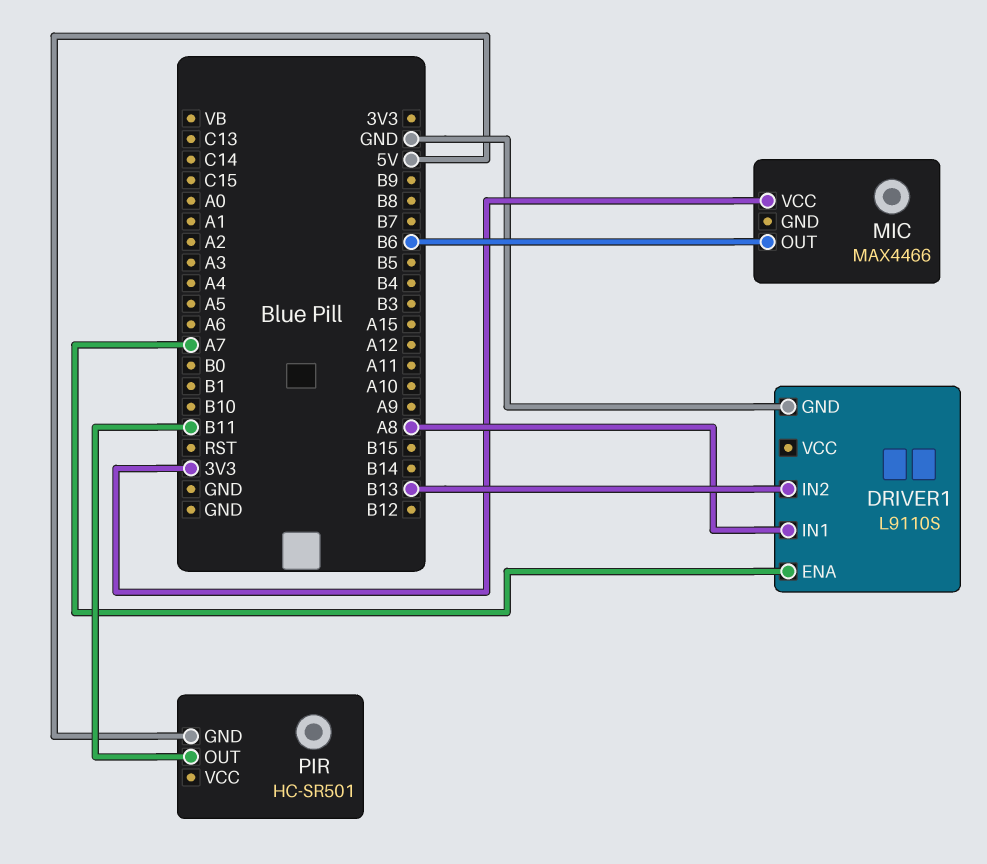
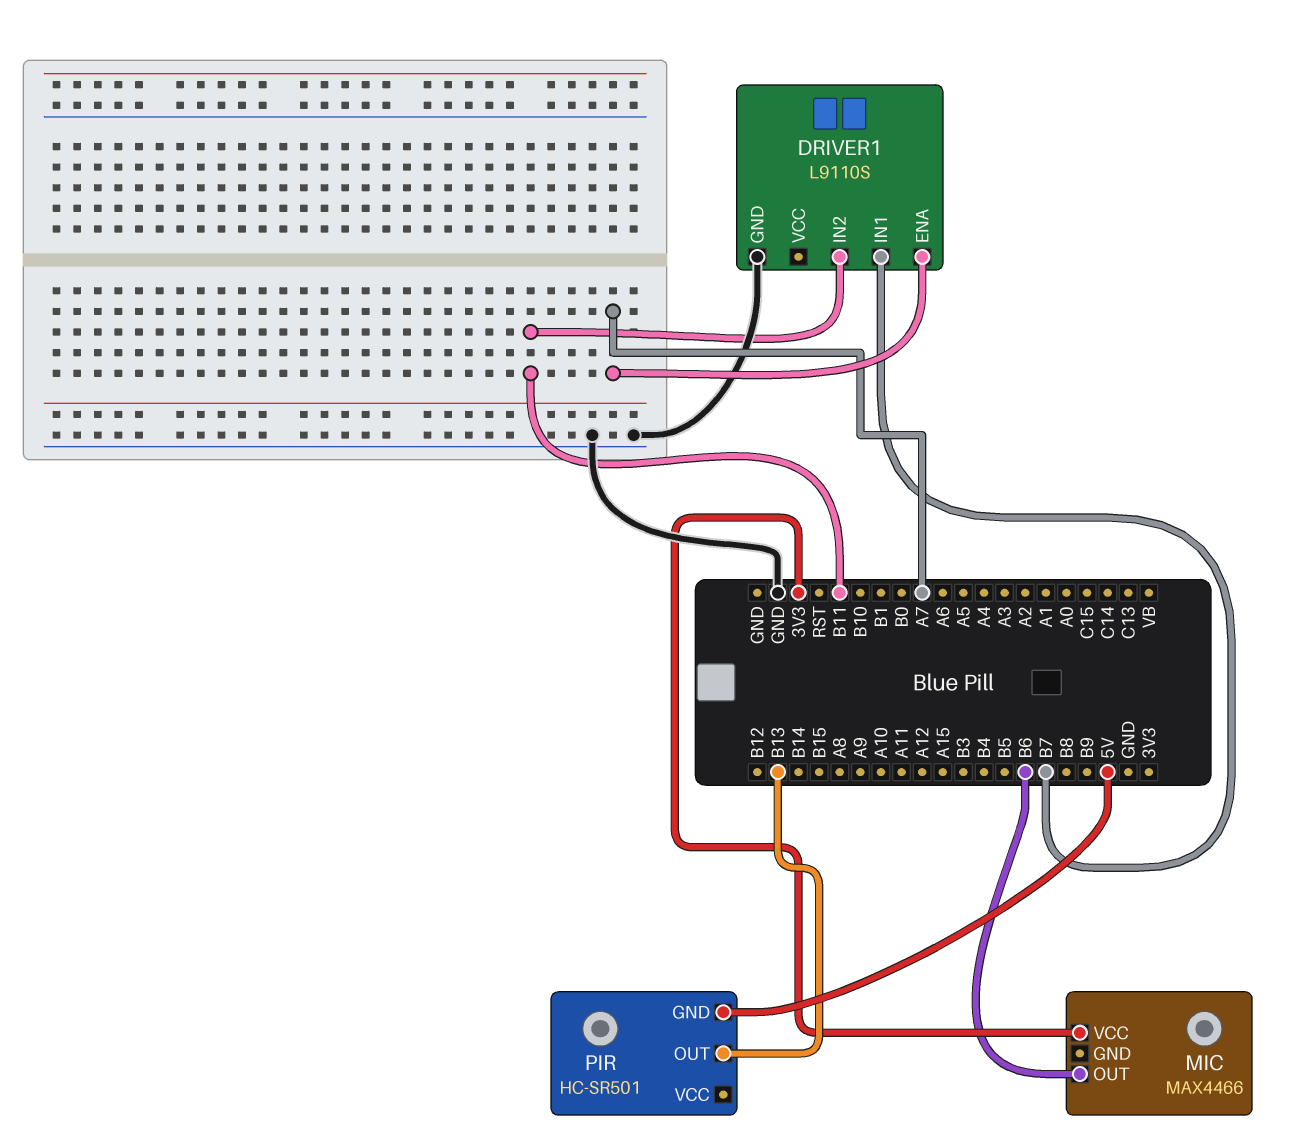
DRIVER1 pin IN1: A8 -> B7
DRIVER1 pin IN2: B13 -> B11
PIR pin OUT: B11 -> B13

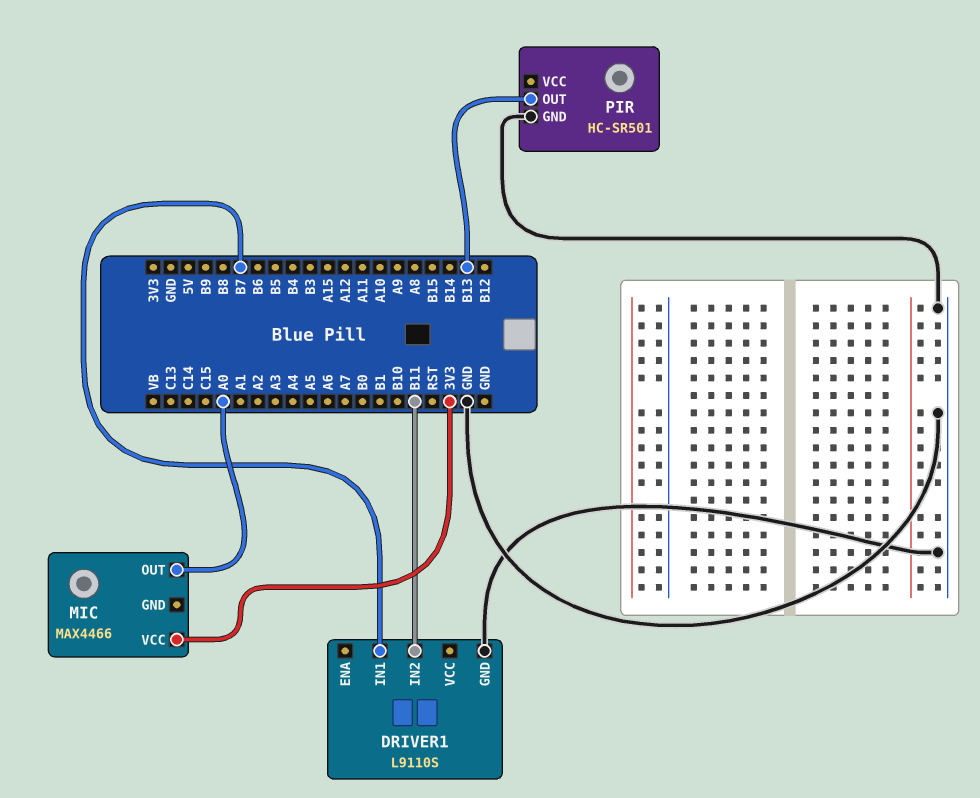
DRIVER1 pin ENA: A7 -> none
MIC pin OUT: B6 -> A0
PIR pin GND: 5V -> GND

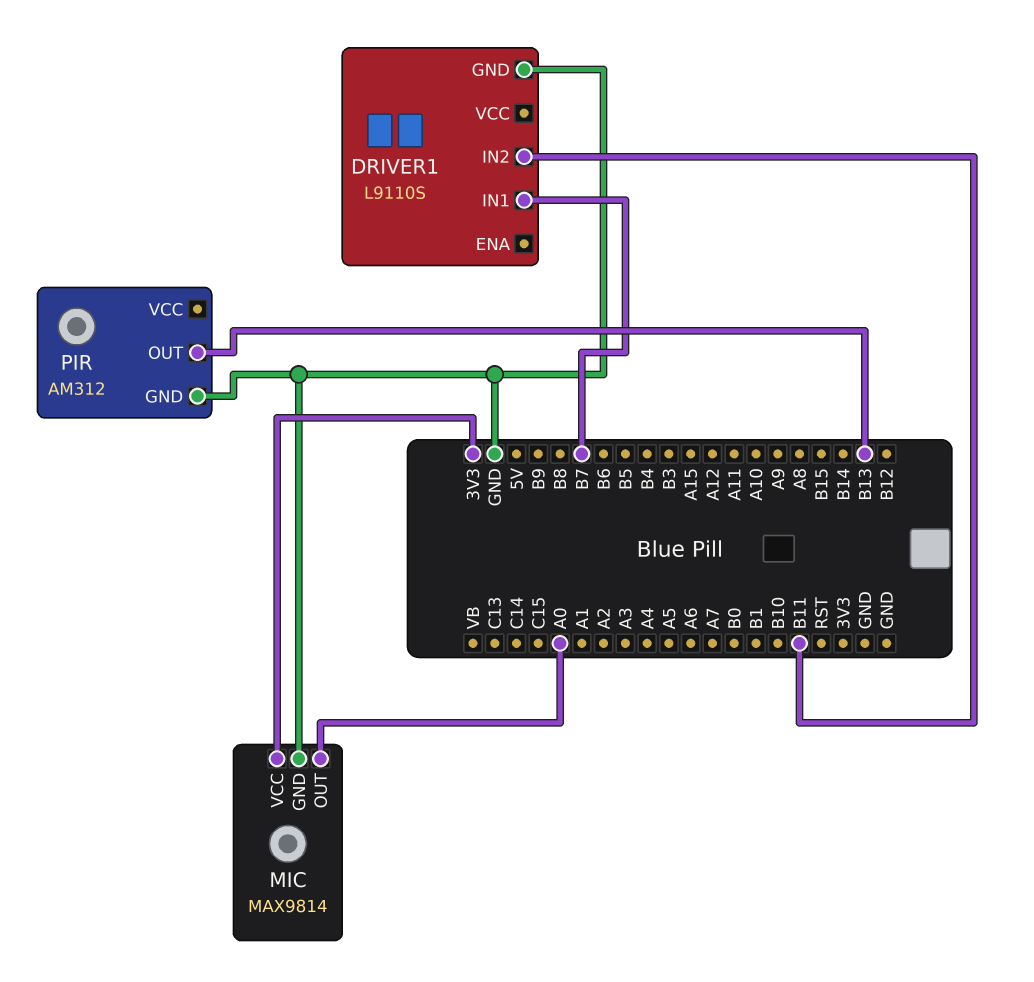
MIC: MAX4466 -> MAX9814
MIC pin GND: none -> GND
PIR: HC-SR501 -> AM312

